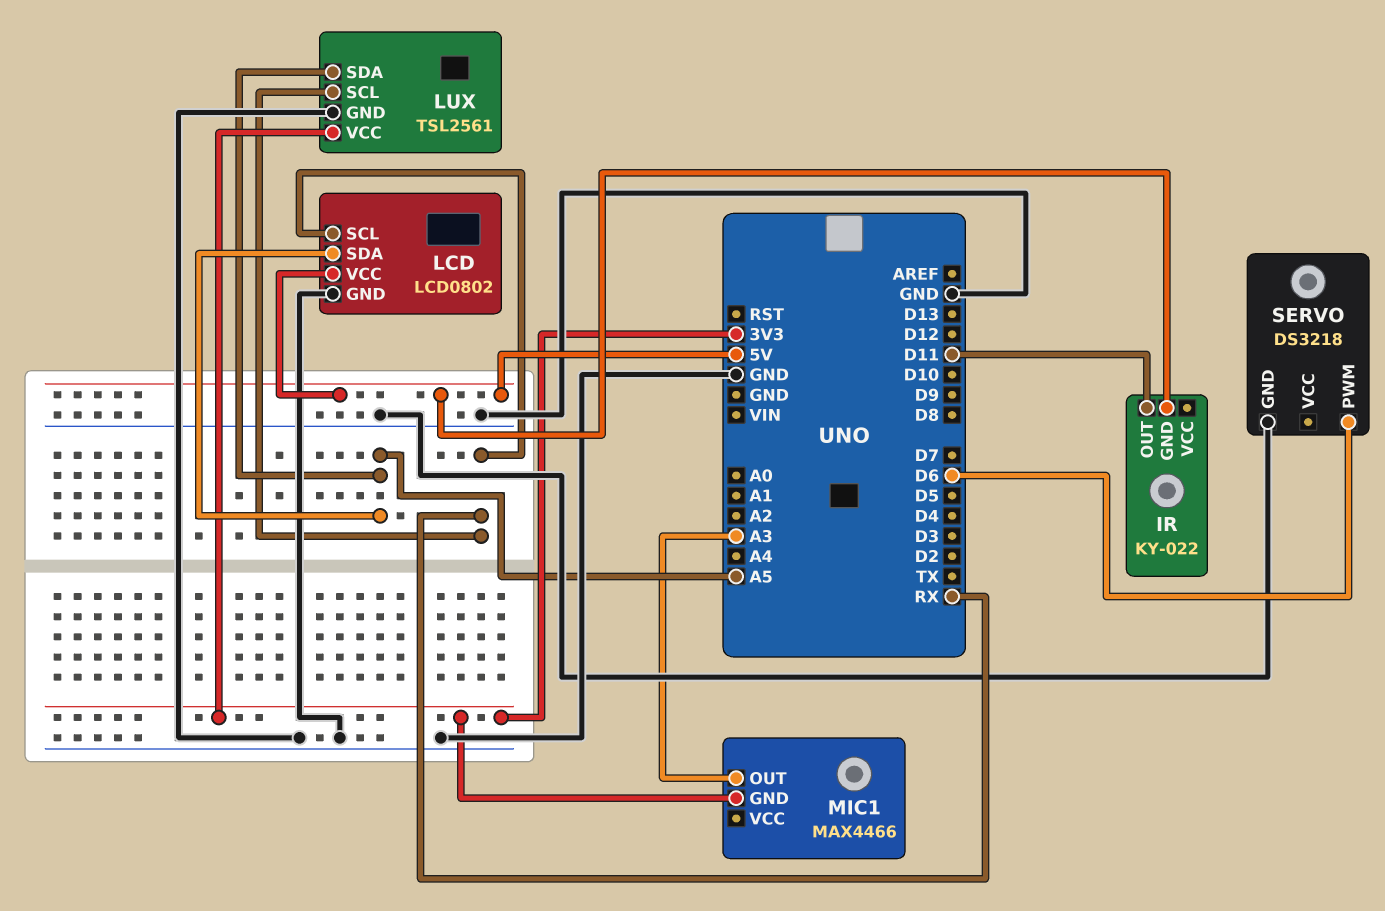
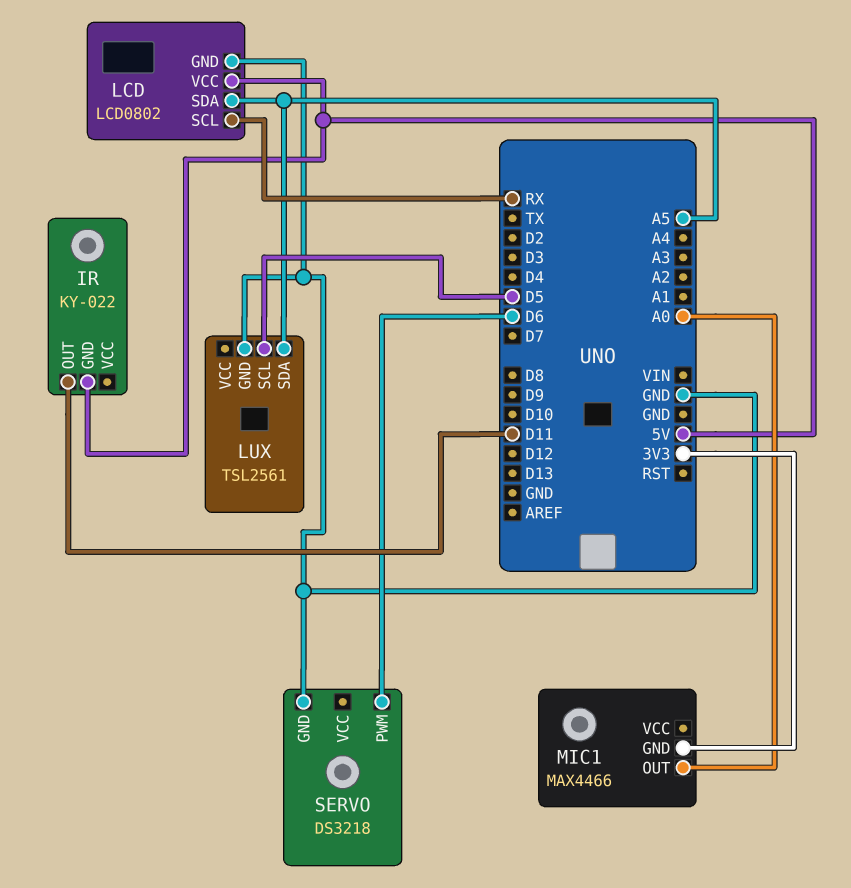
LUX pin SCL: RX -> D5
LUX pin VCC: 3V3 -> none
MIC1 pin OUT: A3 -> A0

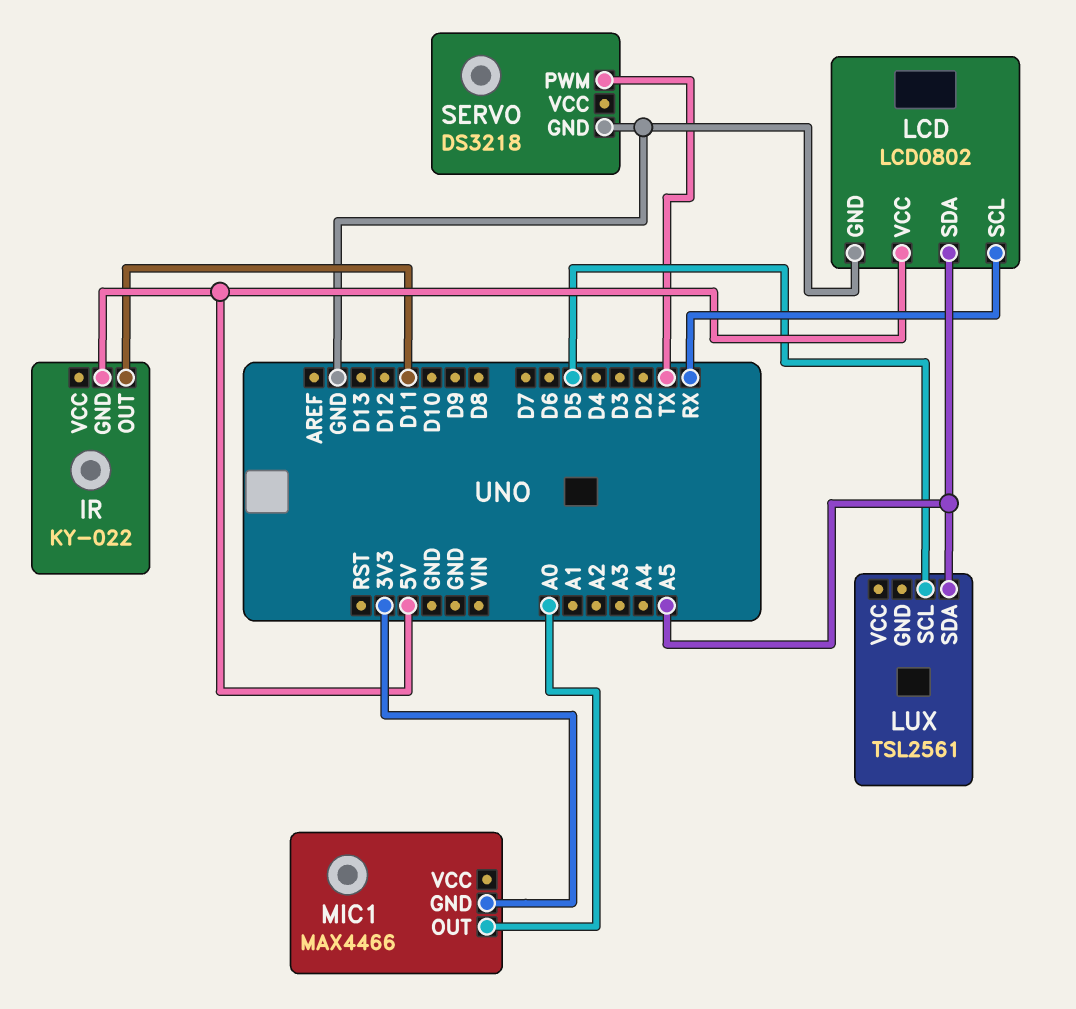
LUX pin GND: GND -> none
SERVO pin PWM: D6 -> TX

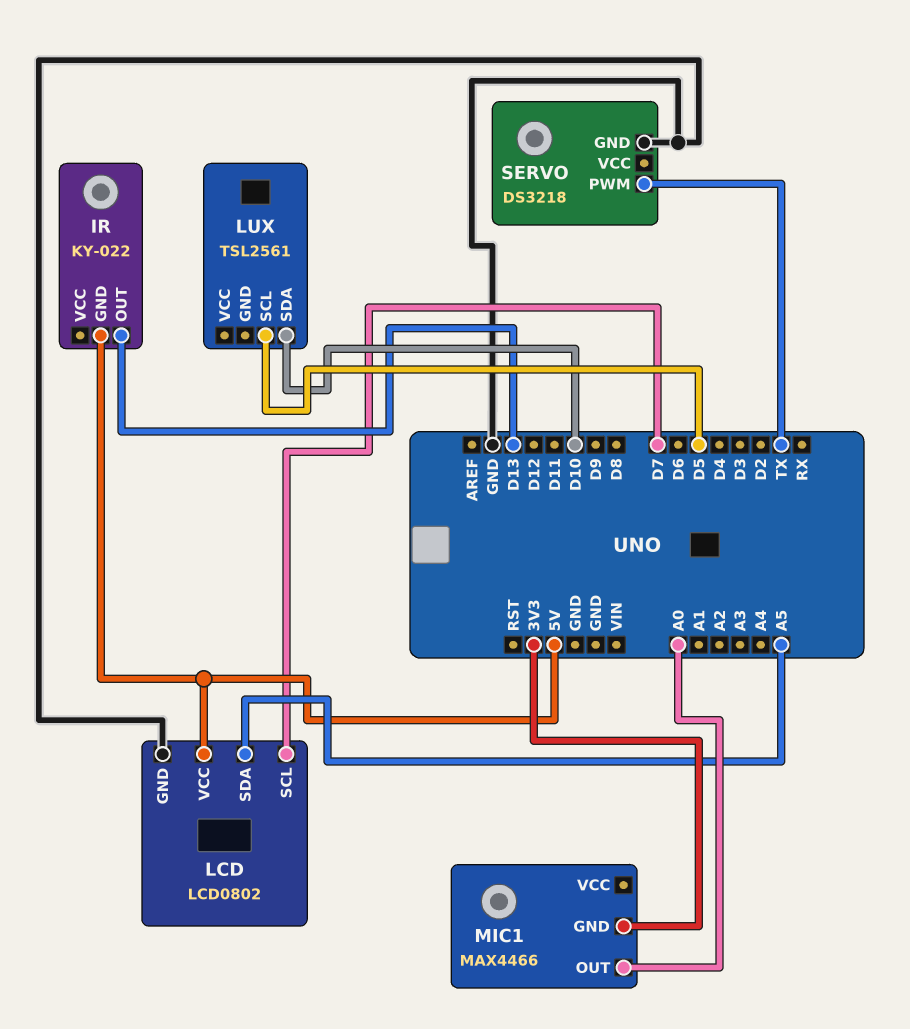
IR pin OUT: D11 -> D13
LCD pin SCL: RX -> D7
LUX pin SDA: A5 -> D10

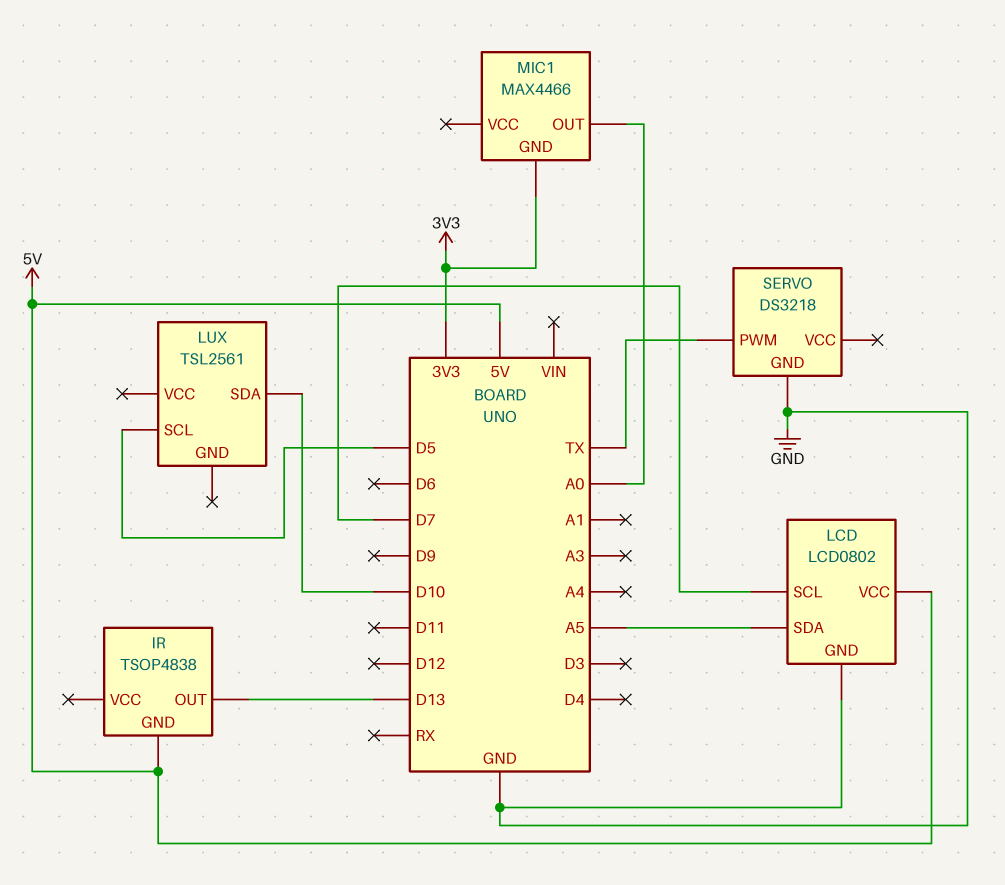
IR: KY-022 -> TSOP4838

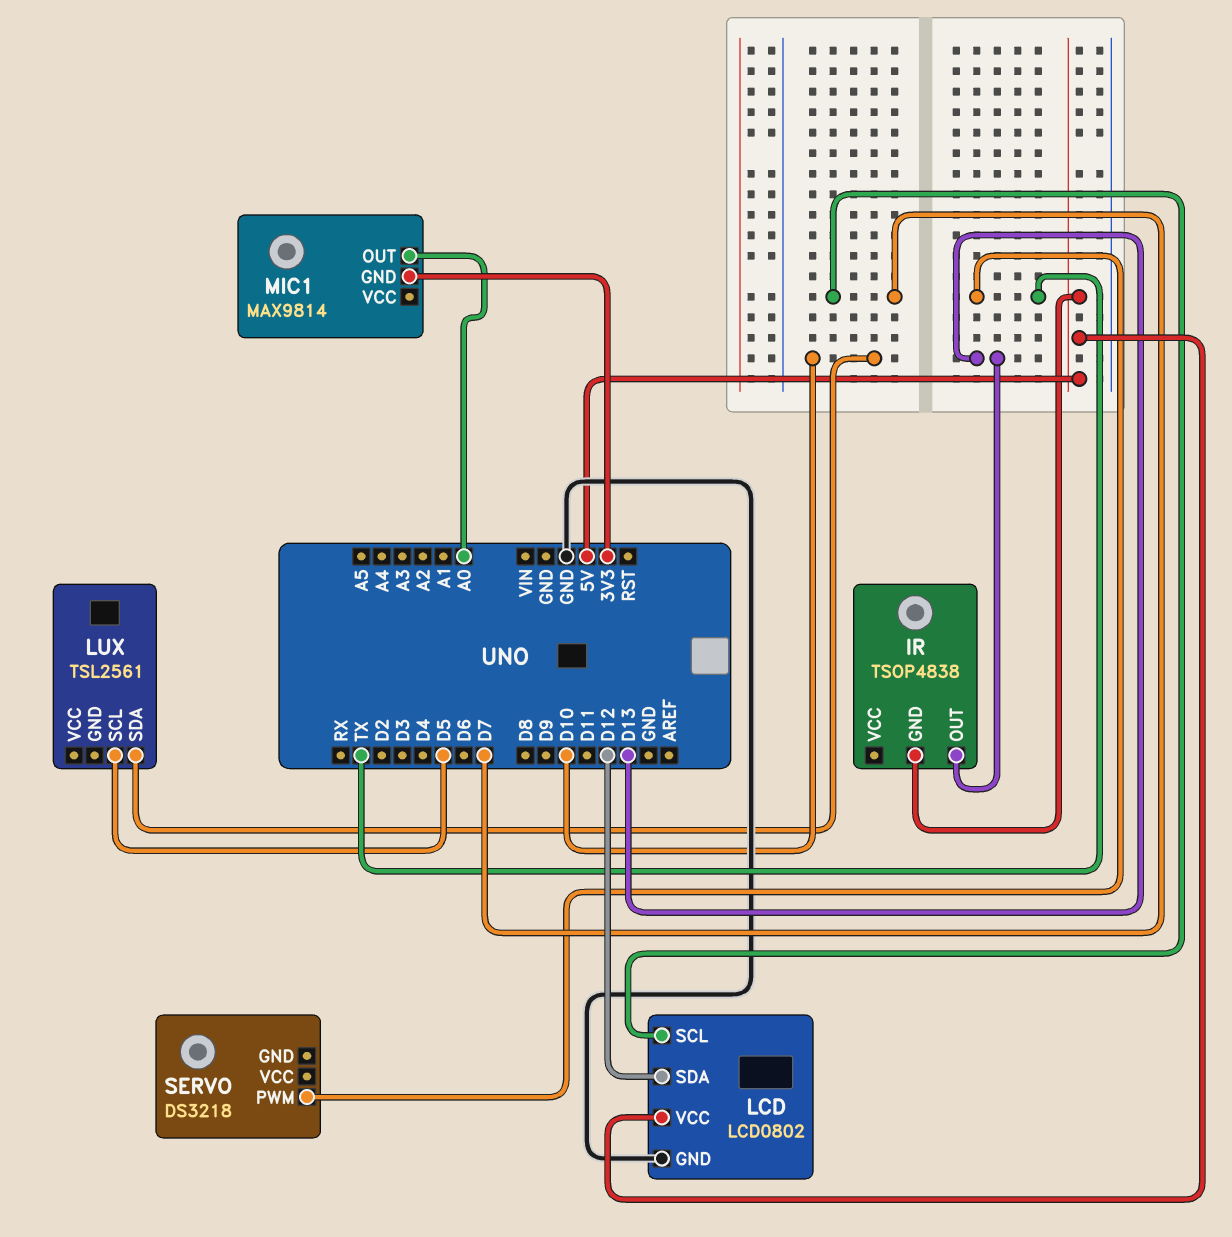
LCD pin SDA: A5 -> D12
MIC1: MAX4466 -> MAX9814
SERVO pin GND: GND -> none

